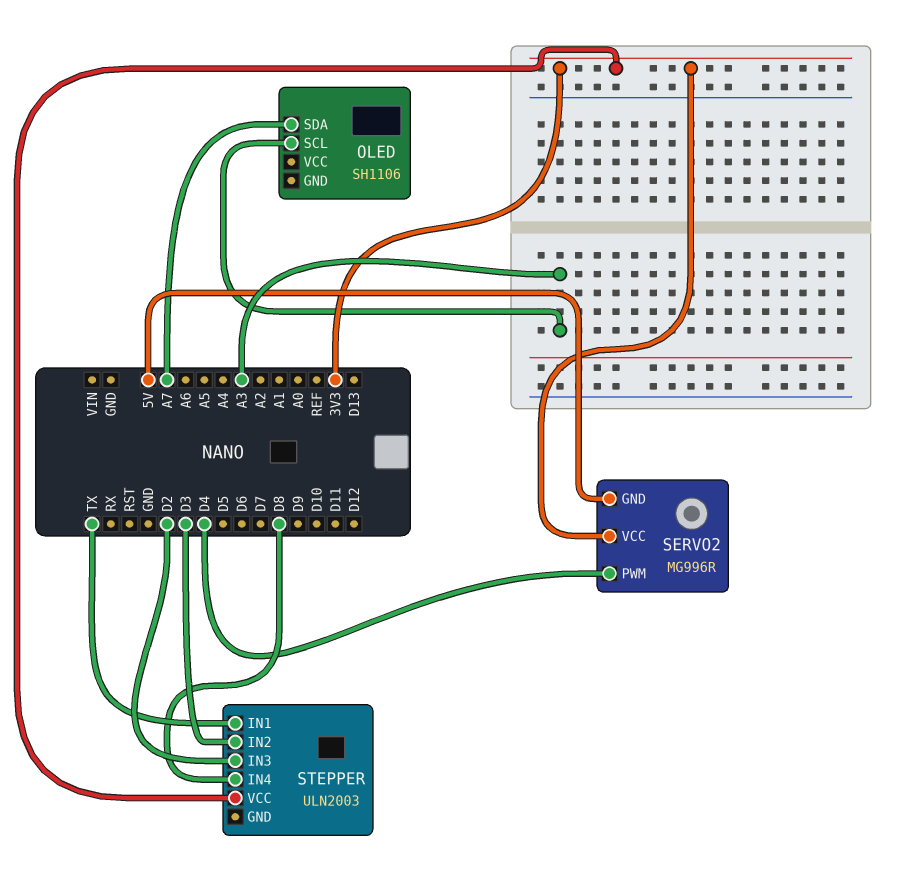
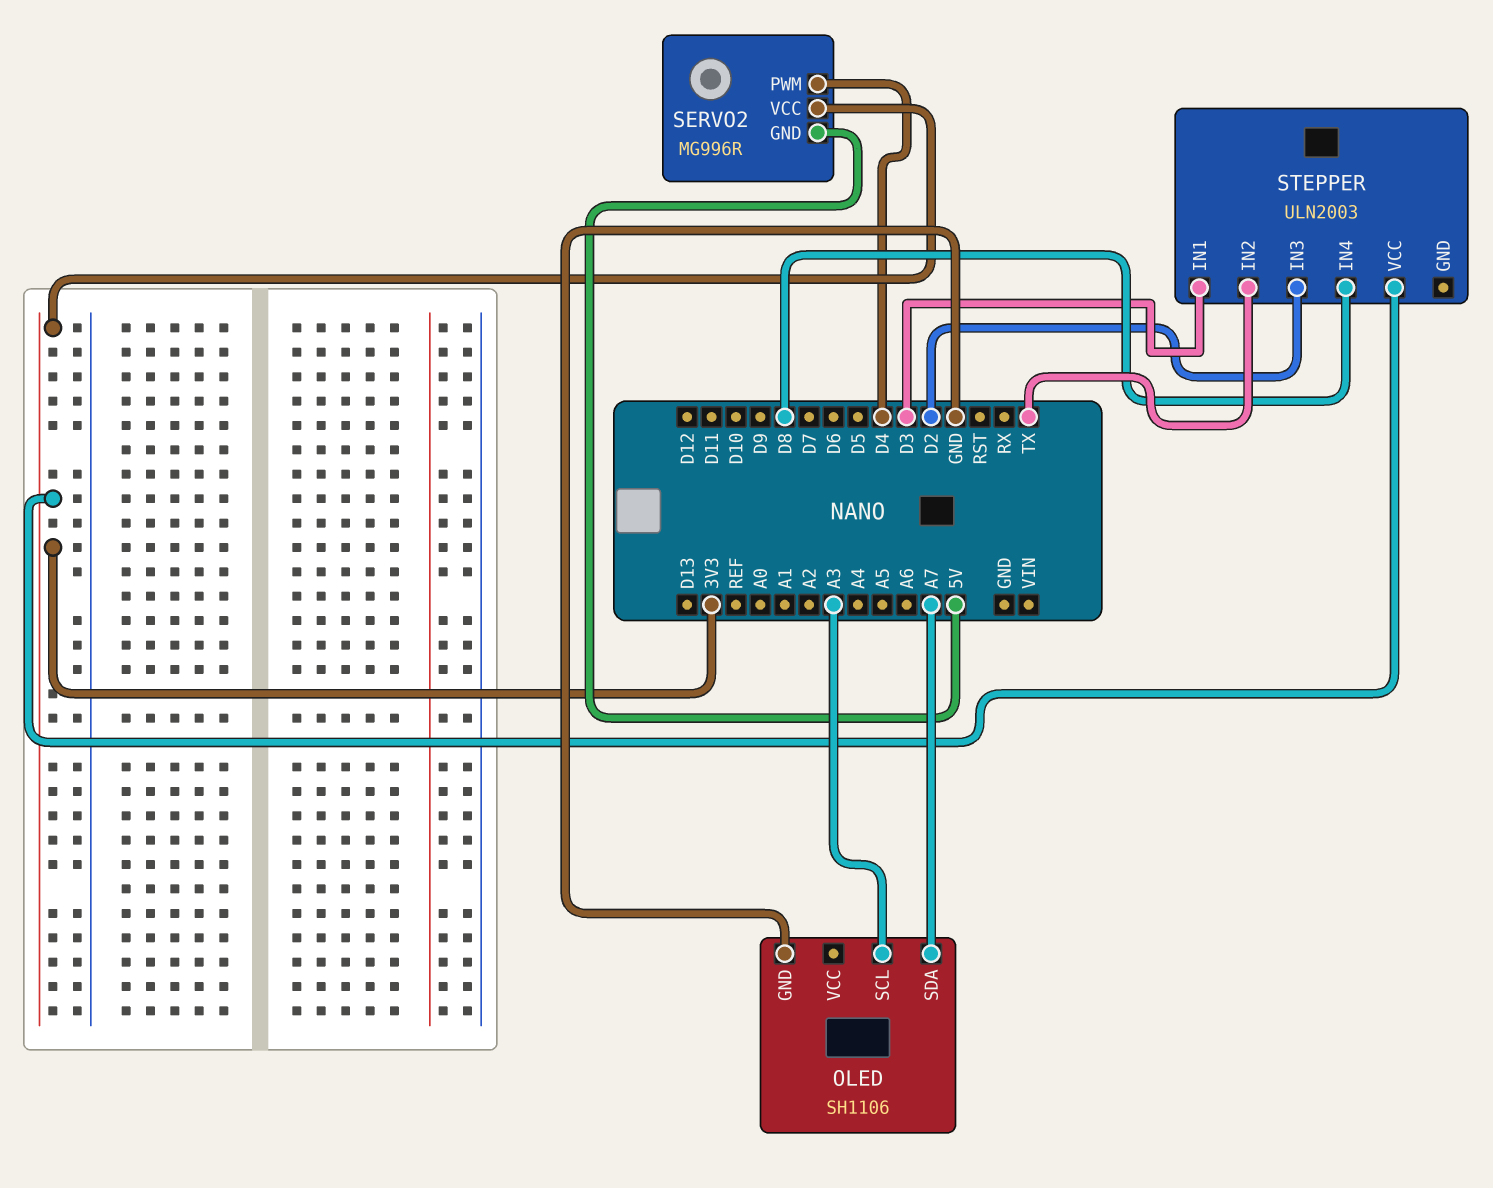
OLED pin GND: none -> GND
STEPPER pin IN1: TX -> D3
STEPPER pin IN2: D3 -> TX

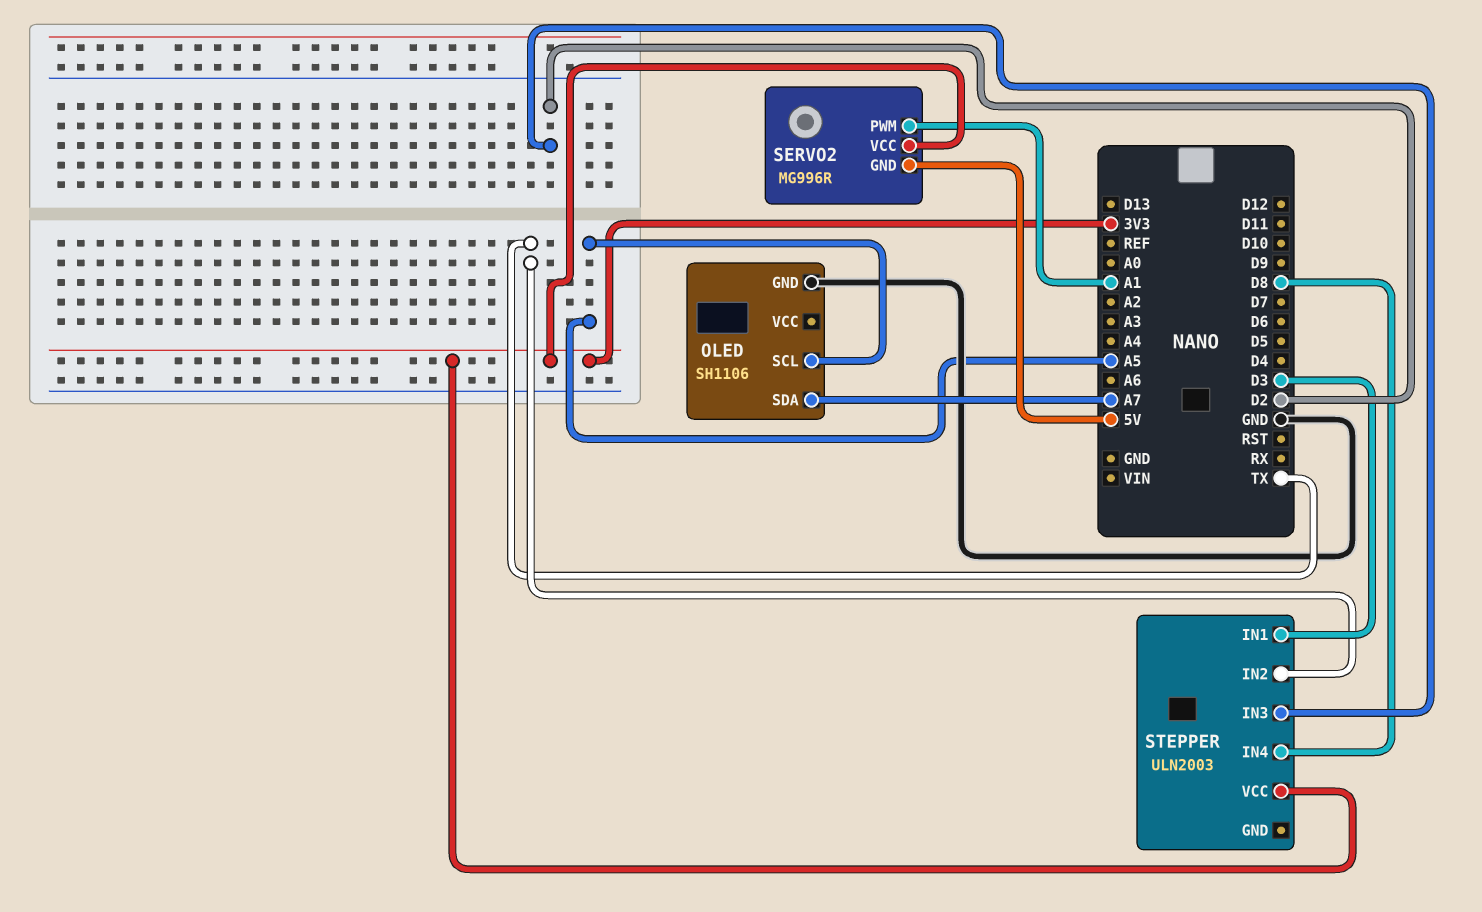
OLED pin SCL: A3 -> A5
SERVO2 pin PWM: D4 -> A1

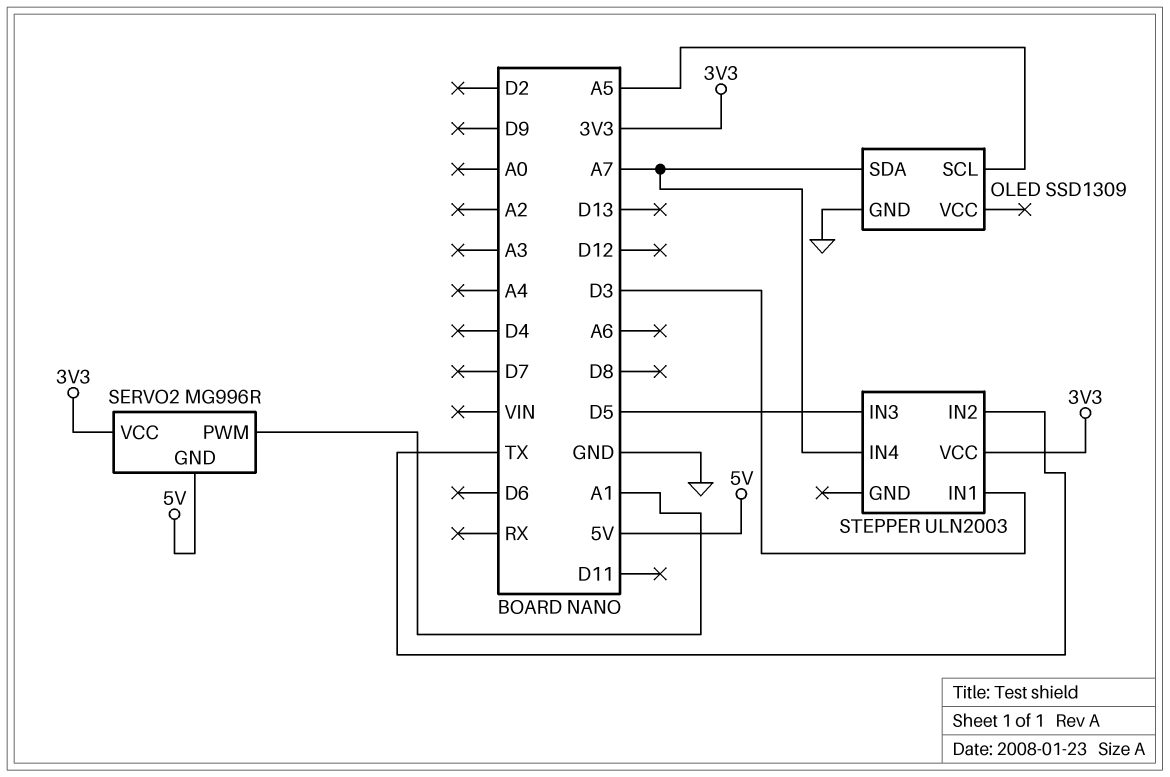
OLED: SH1106 -> SSD1309
STEPPER pin IN3: D2 -> D5
STEPPER pin IN4: D8 -> A7

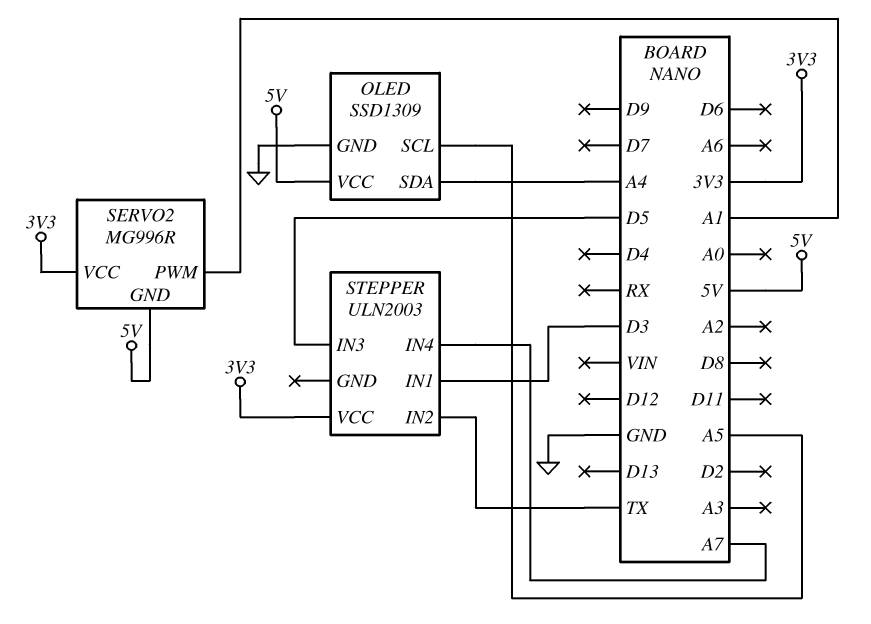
OLED pin SDA: A7 -> A4
OLED pin VCC: none -> 5V

